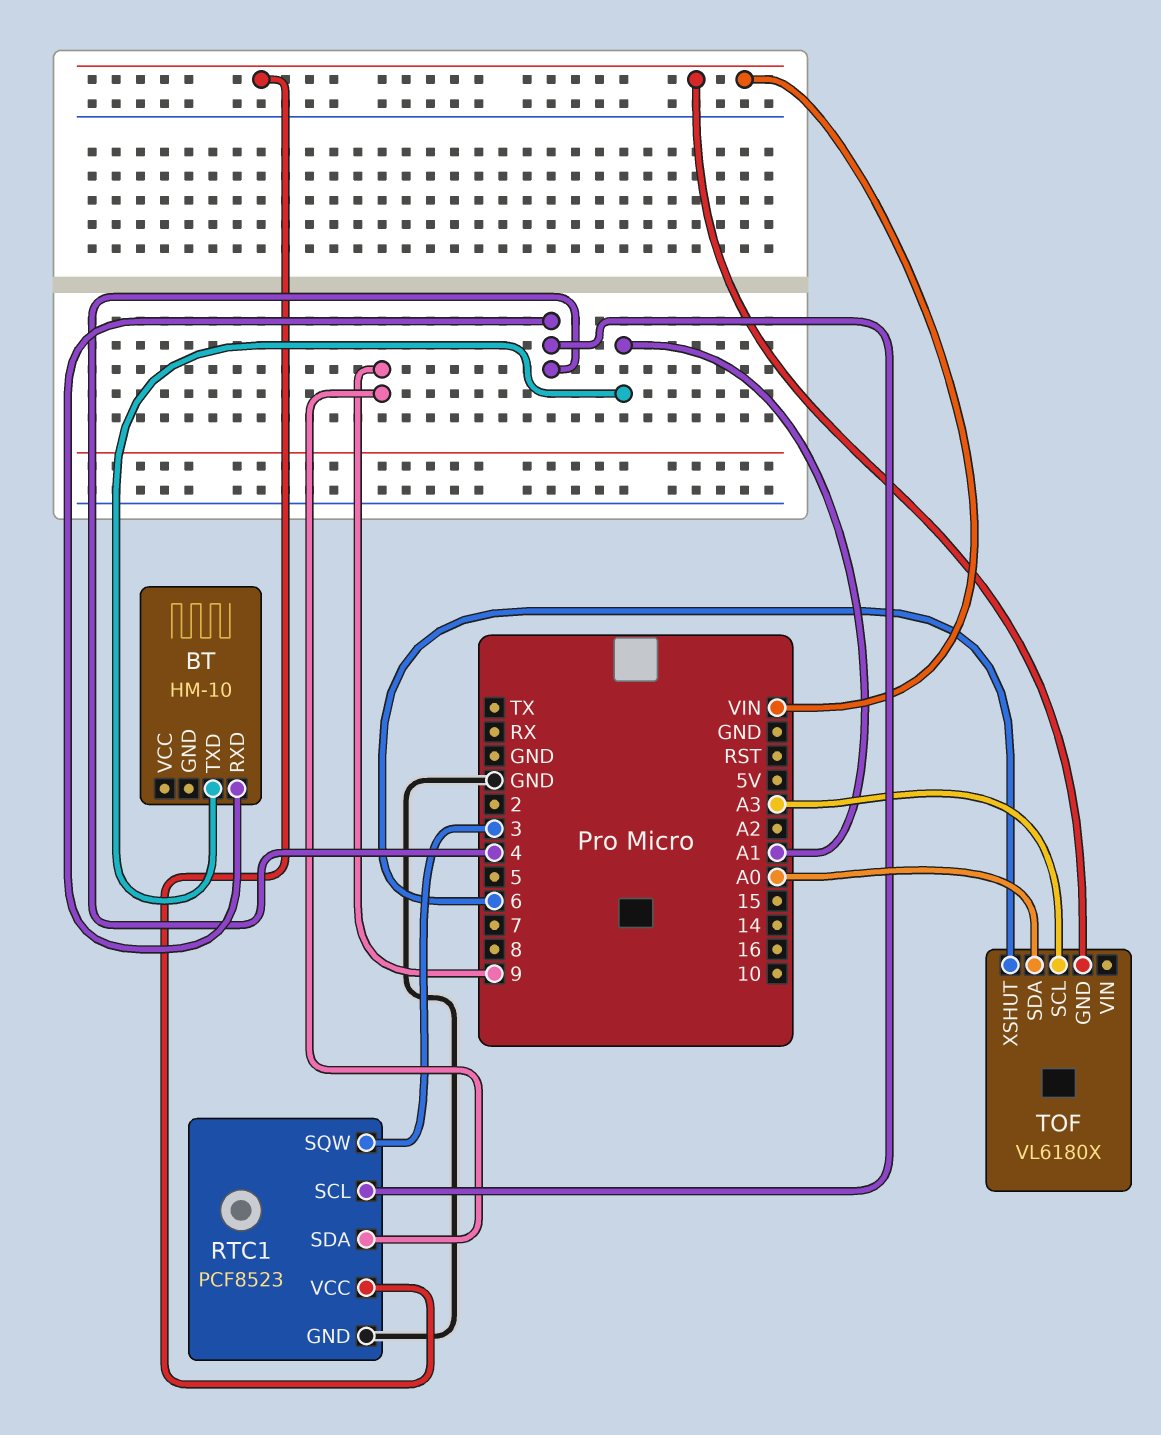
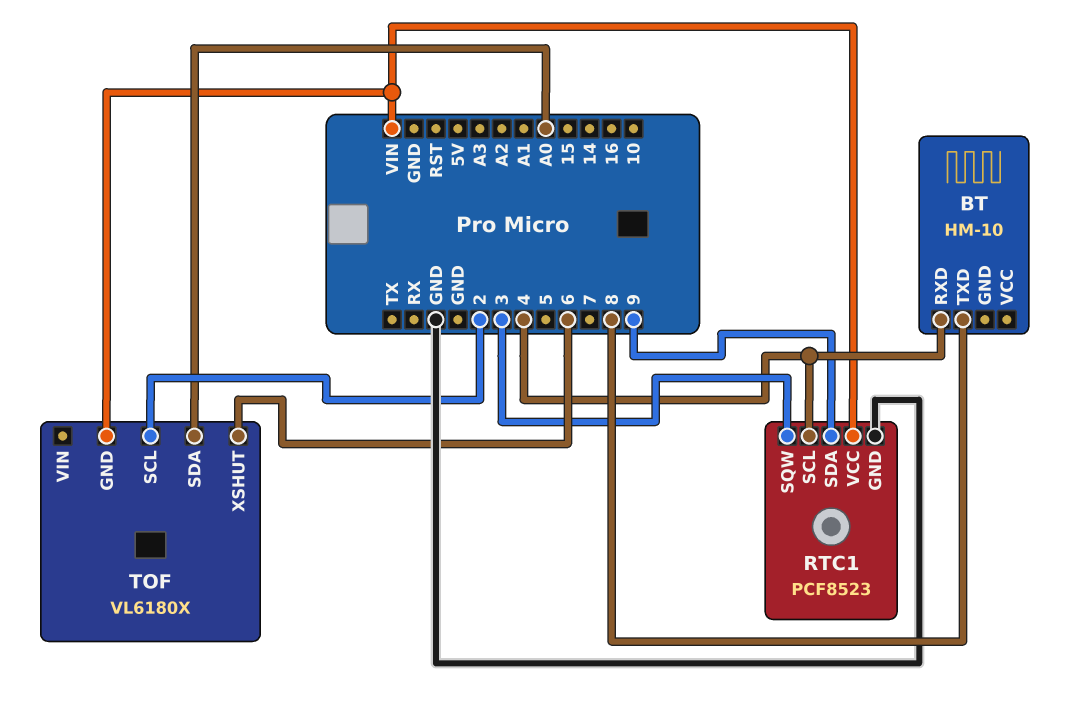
BT pin TXD: A1 -> 8
TOF pin SCL: A3 -> 2

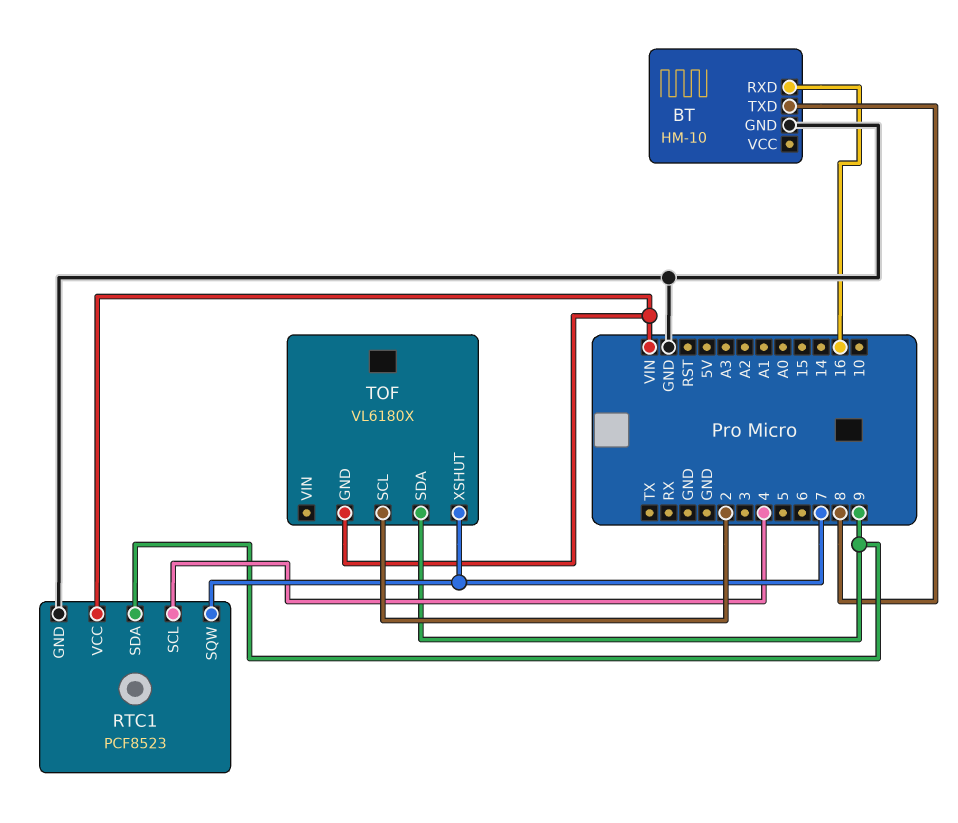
BT pin GND: none -> GND
BT pin RXD: 4 -> 16
RTC1 pin SQW: 3 -> 7
TOF pin SDA: A0 -> 9
TOF pin XSHUT: 6 -> 7

